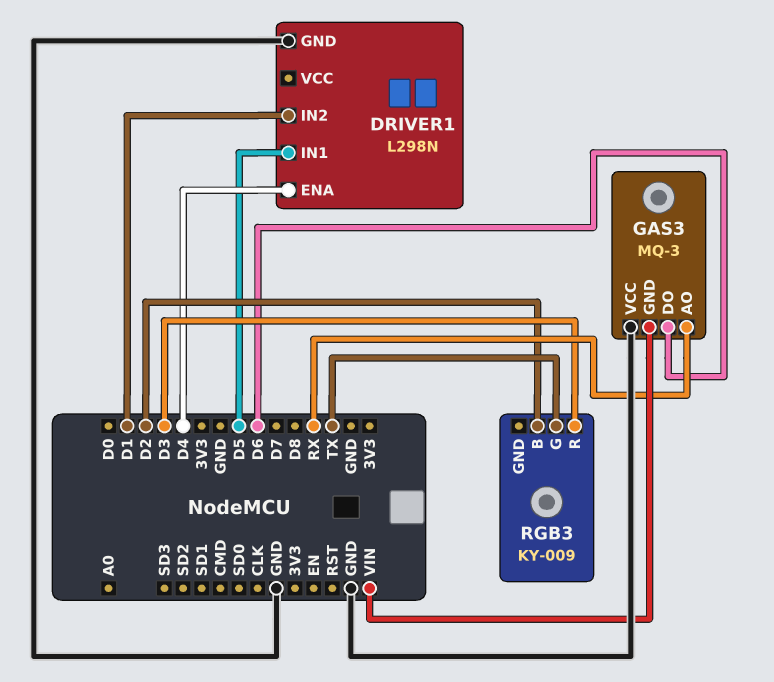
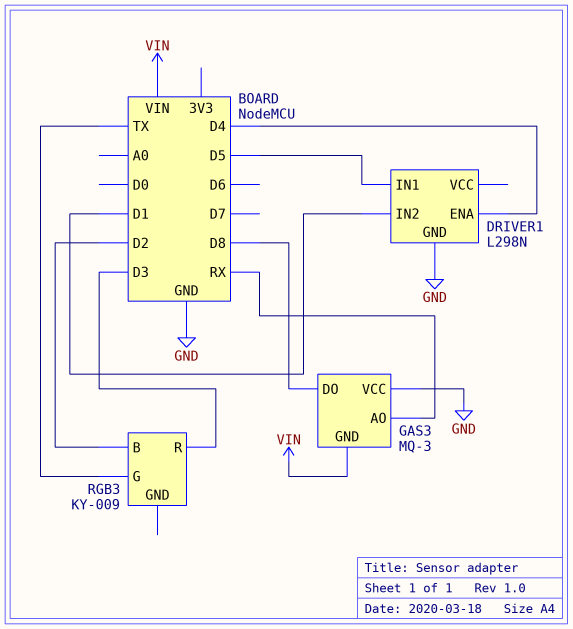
GAS3 pin DO: D6 -> D8

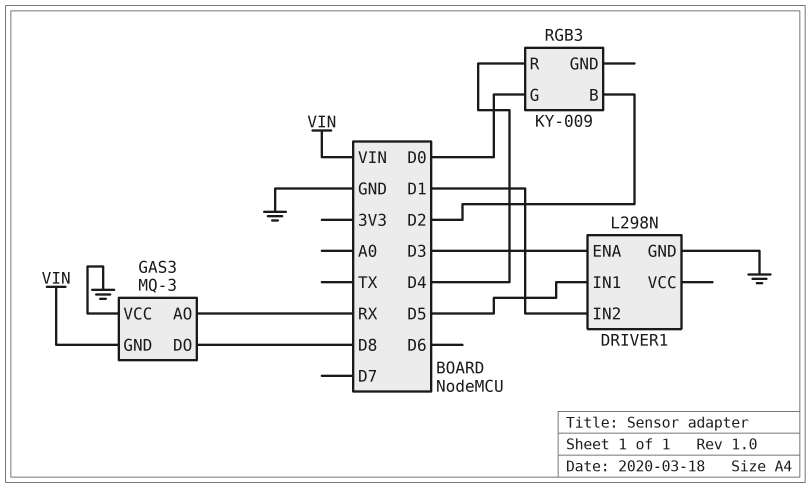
DRIVER1 pin ENA: D4 -> D3
RGB3 pin G: TX -> D0
RGB3 pin R: D3 -> D4

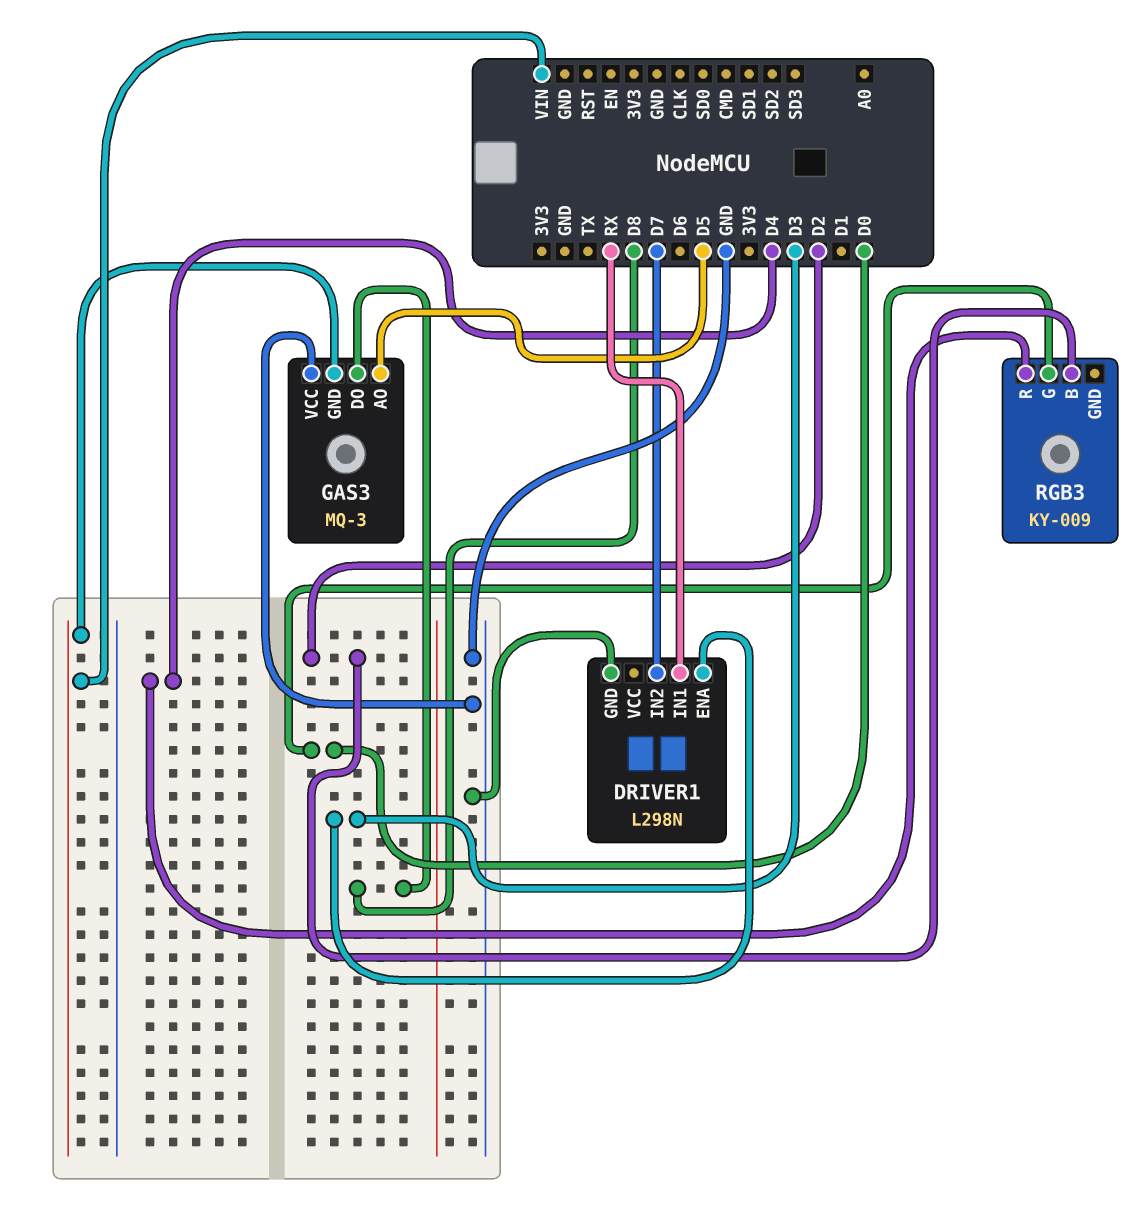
DRIVER1 pin IN1: D5 -> RX
DRIVER1 pin IN2: D1 -> D7
GAS3 pin AO: RX -> D5

